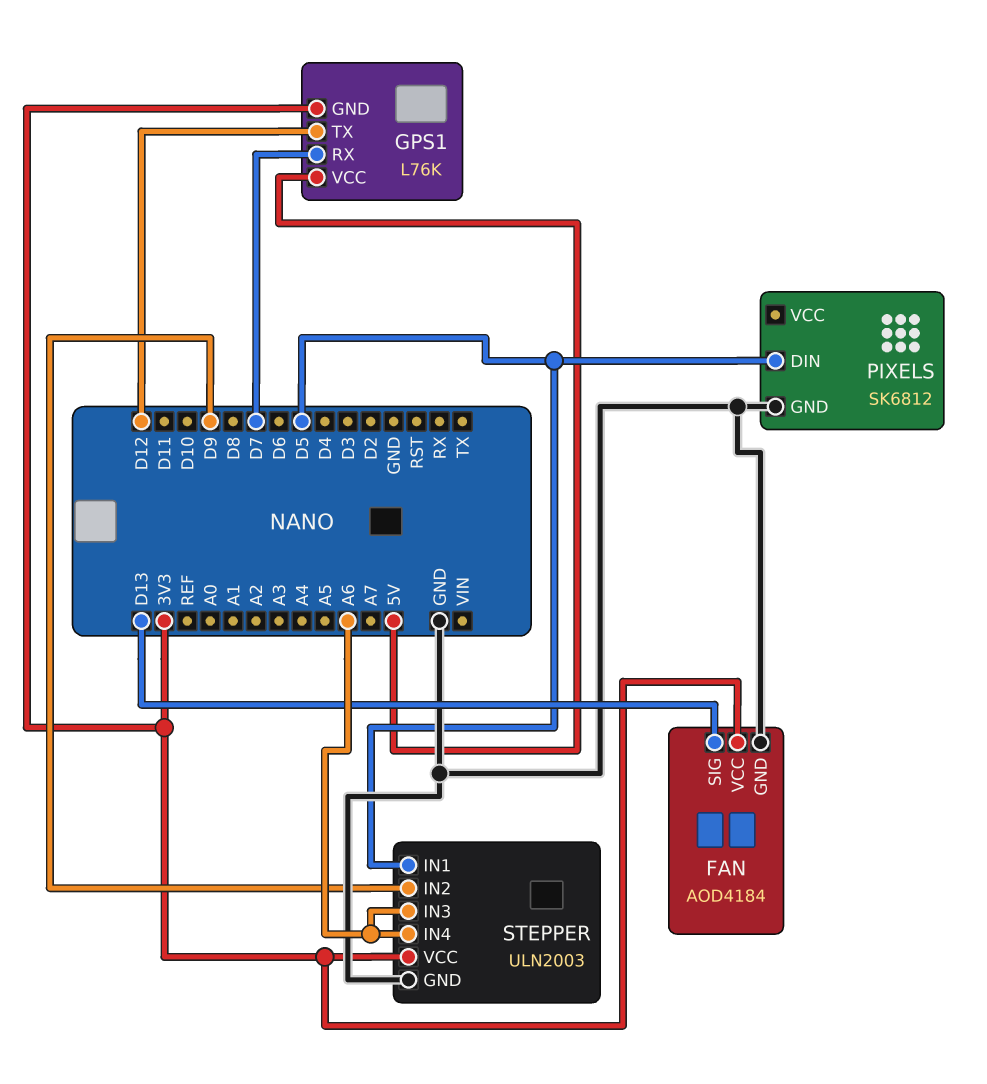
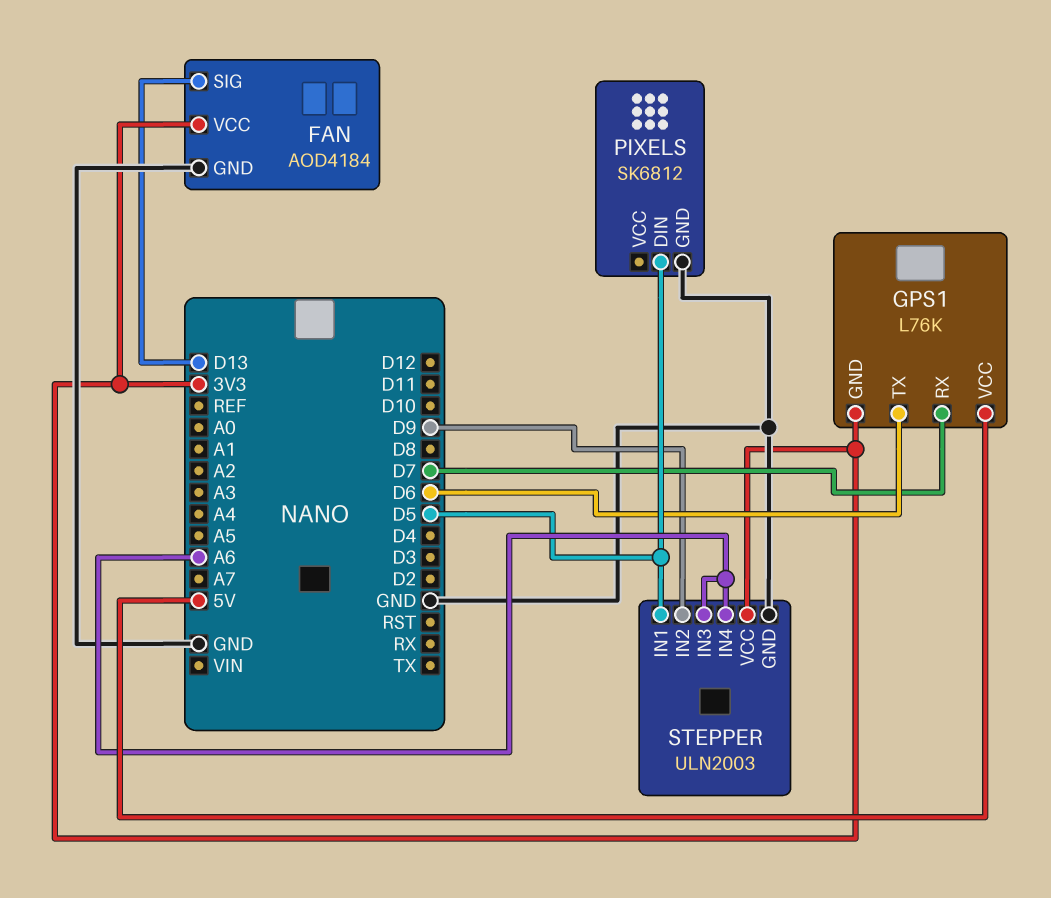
GPS1 pin TX: D12 -> D6

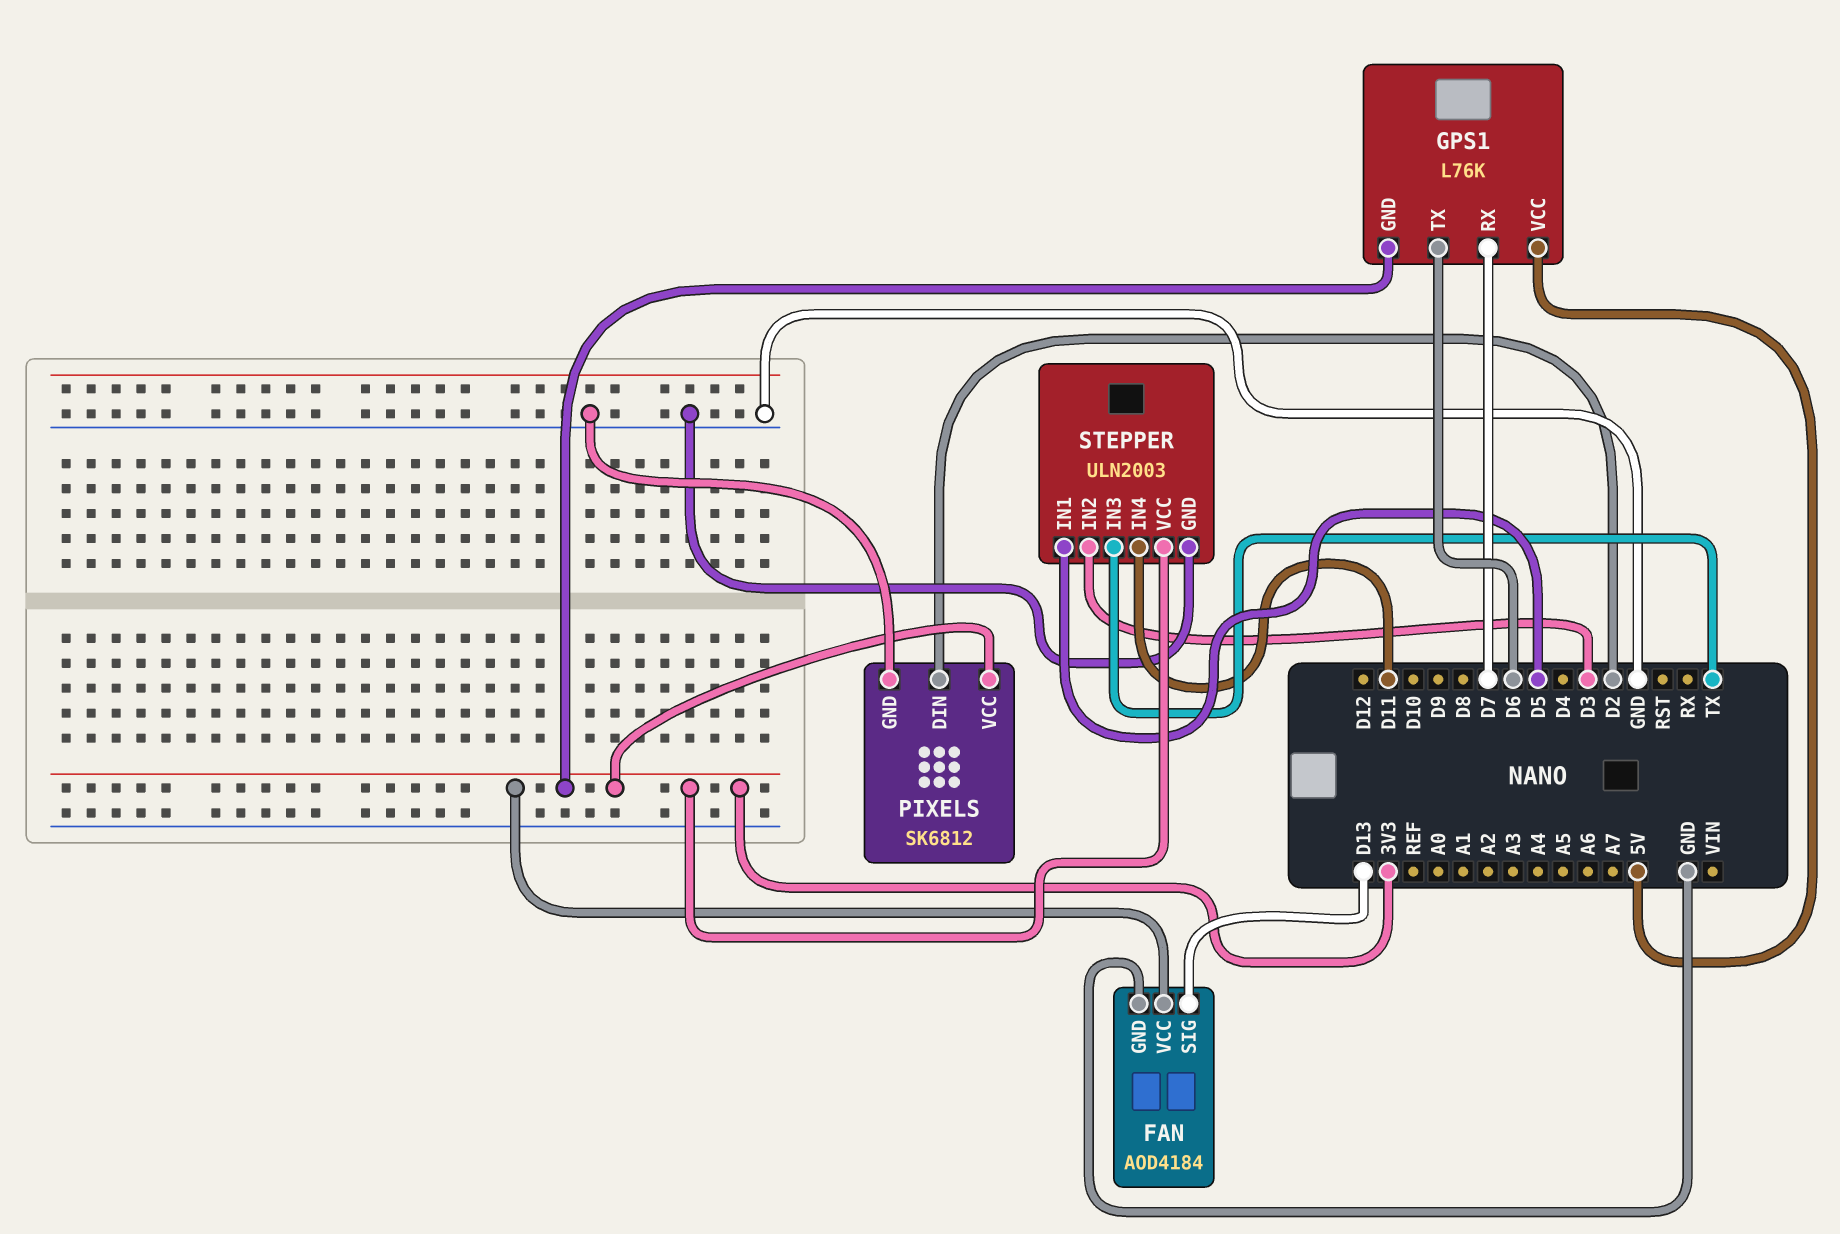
PIXELS pin DIN: D5 -> D2
PIXELS pin VCC: none -> 3V3
STEPPER pin IN2: D9 -> D3
STEPPER pin IN3: A6 -> TX
STEPPER pin IN4: A6 -> D11

